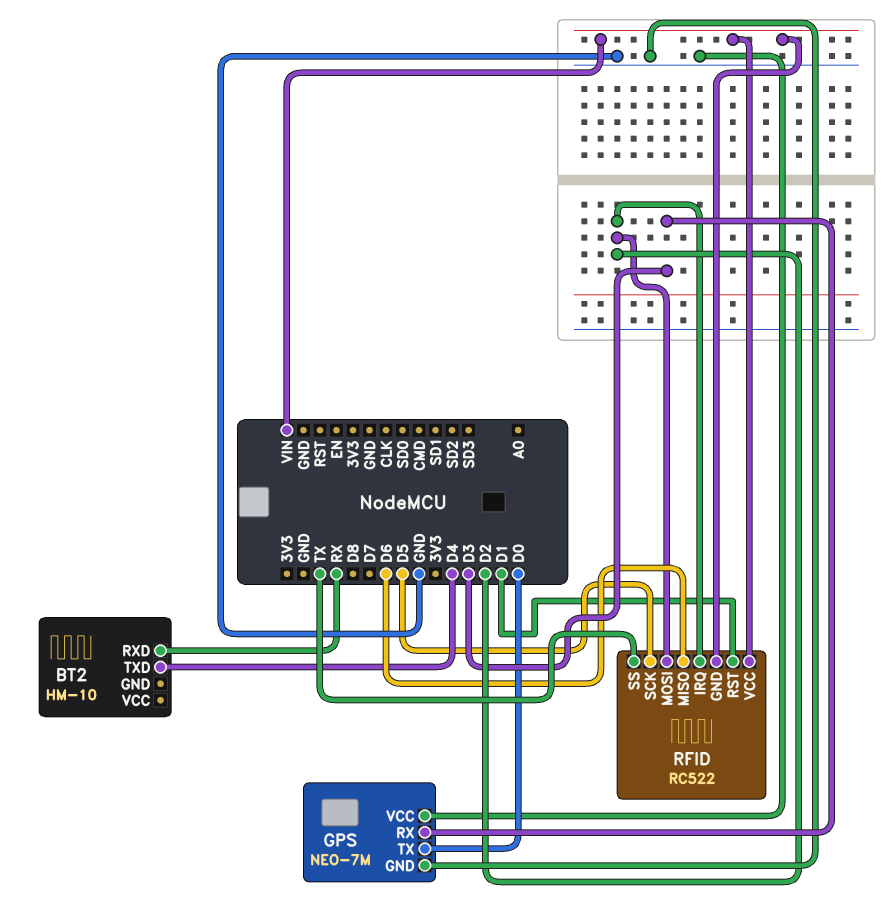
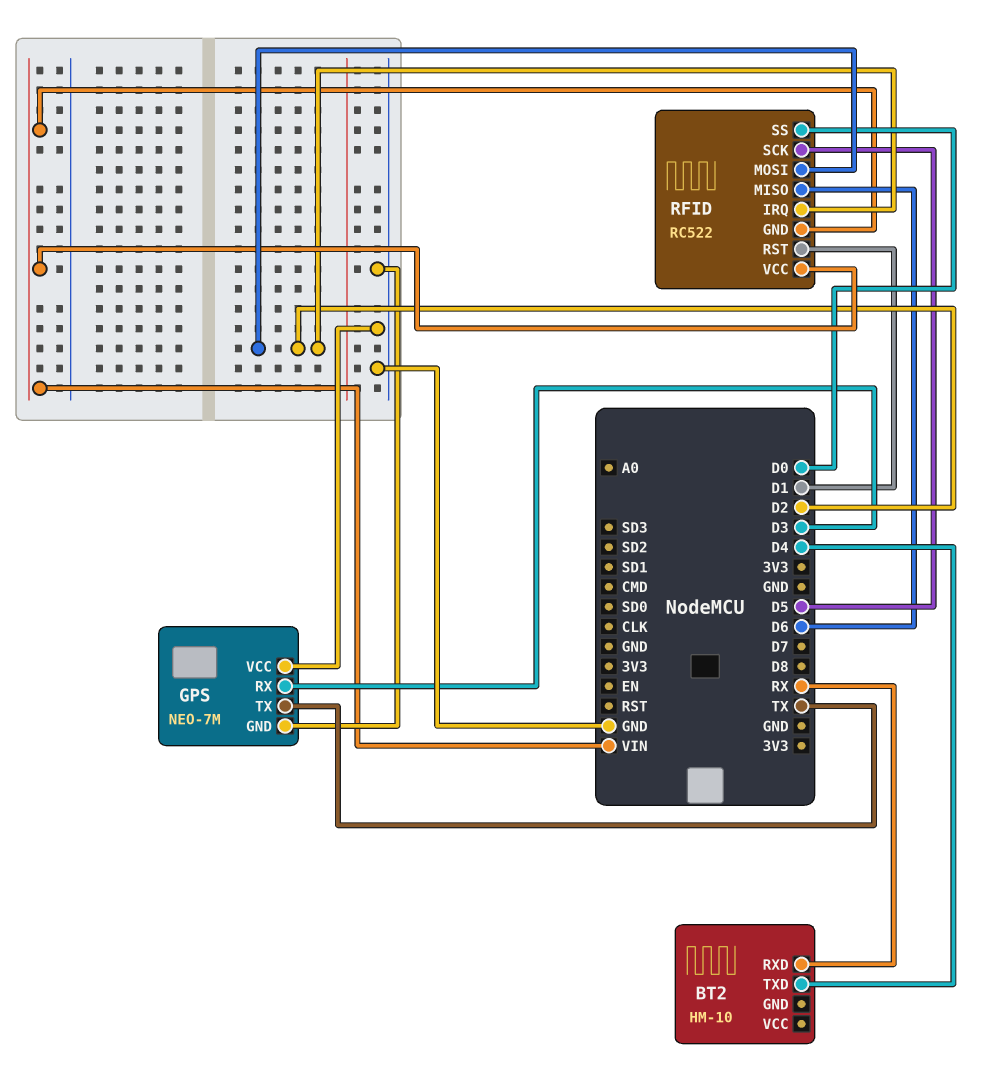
GPS pin TX: D0 -> TX
RFID pin SS: TX -> D0

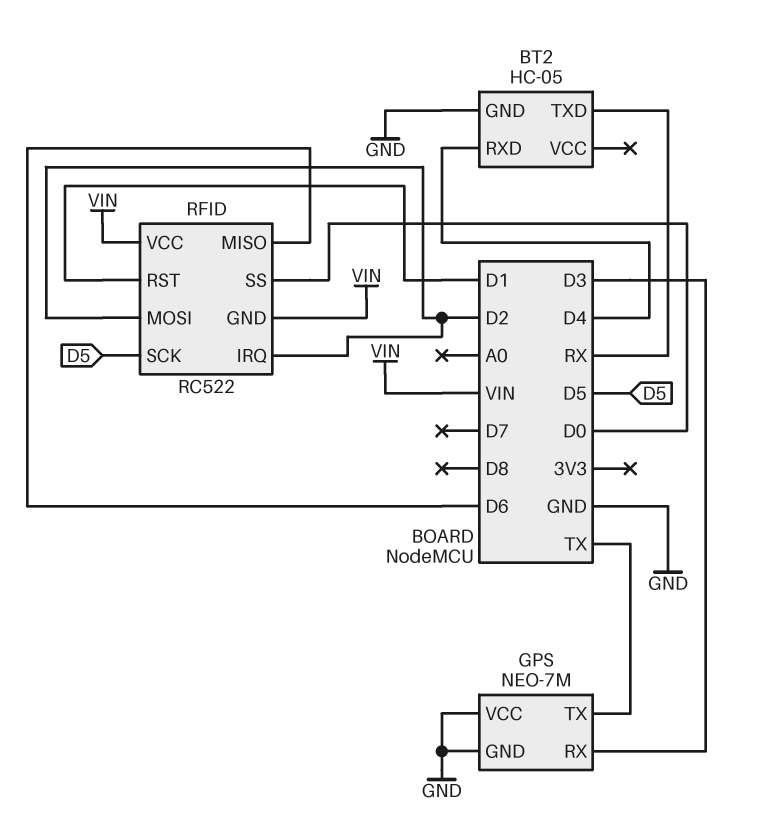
BT2: HM-10 -> HC-05
BT2 pin GND: none -> GND
BT2 pin RXD: RX -> D4
BT2 pin TXD: D4 -> RX

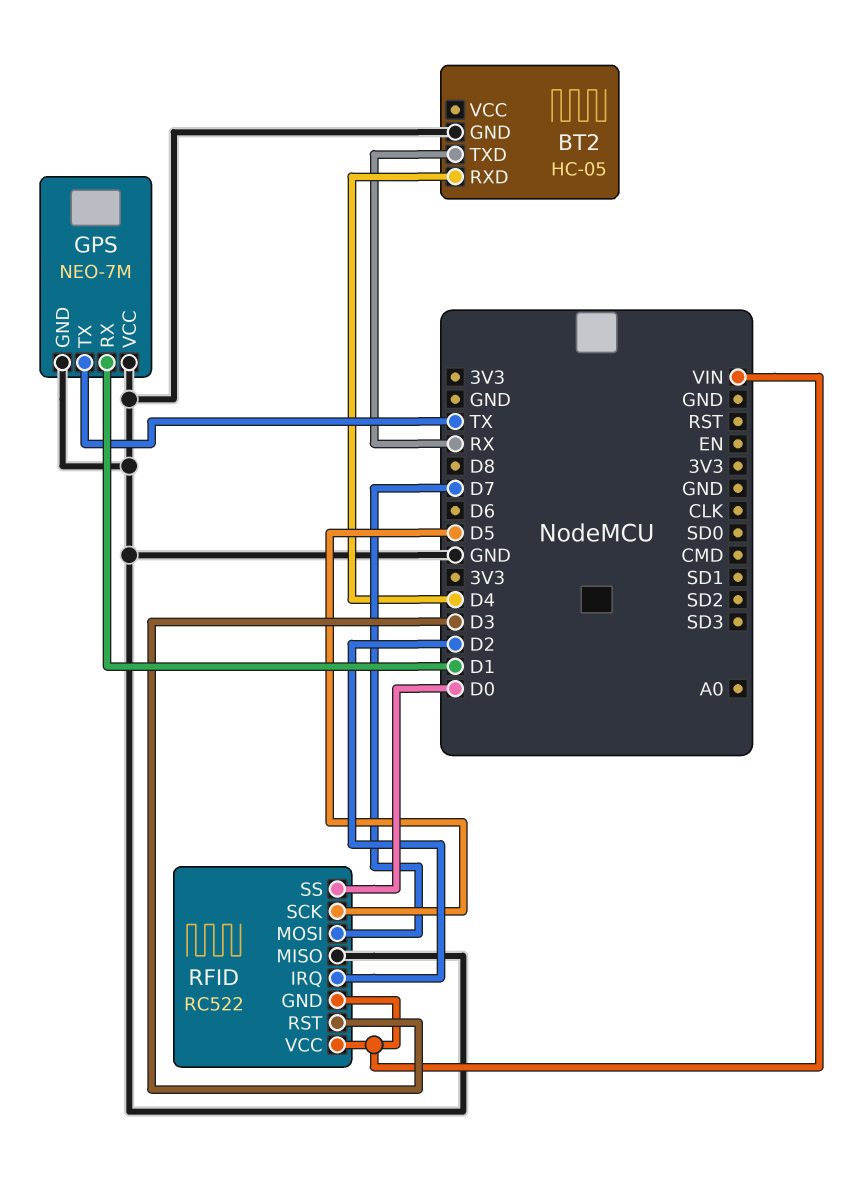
GPS pin RX: D3 -> D1
RFID pin MISO: D6 -> GND
RFID pin MOSI: D2 -> D7
RFID pin RST: D1 -> D3

